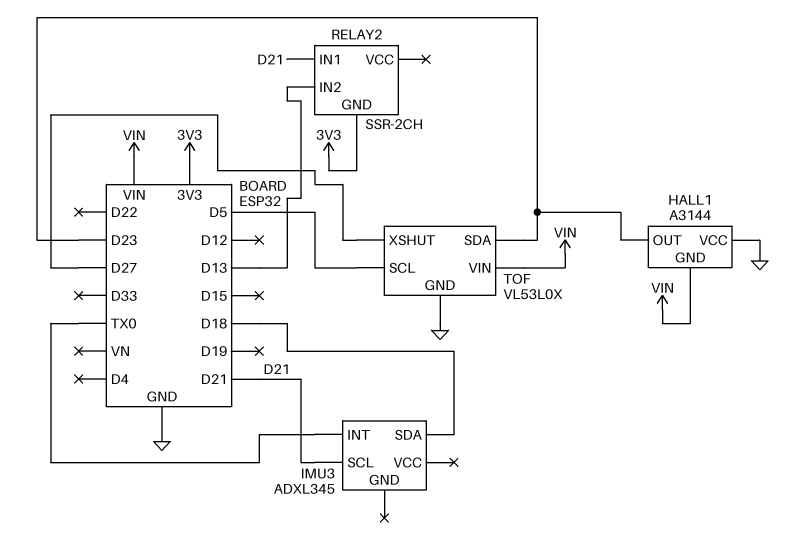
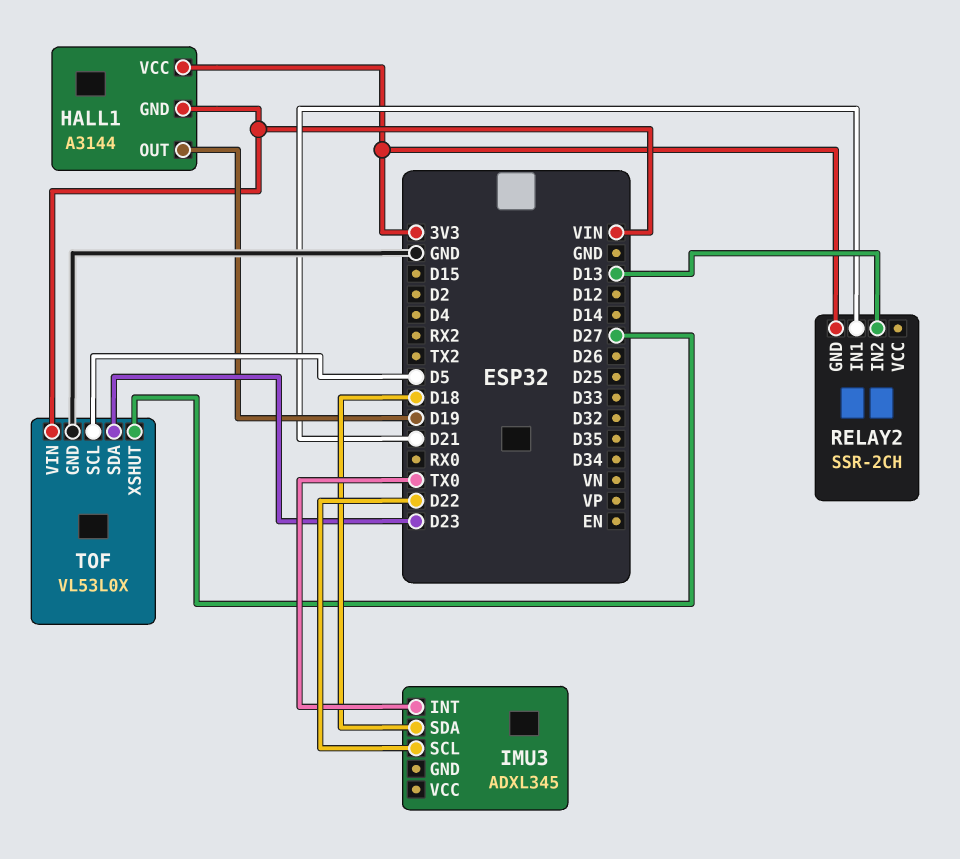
HALL1 pin OUT: D23 -> D19
HALL1 pin VCC: GND -> 3V3
IMU3 pin SCL: D21 -> D22

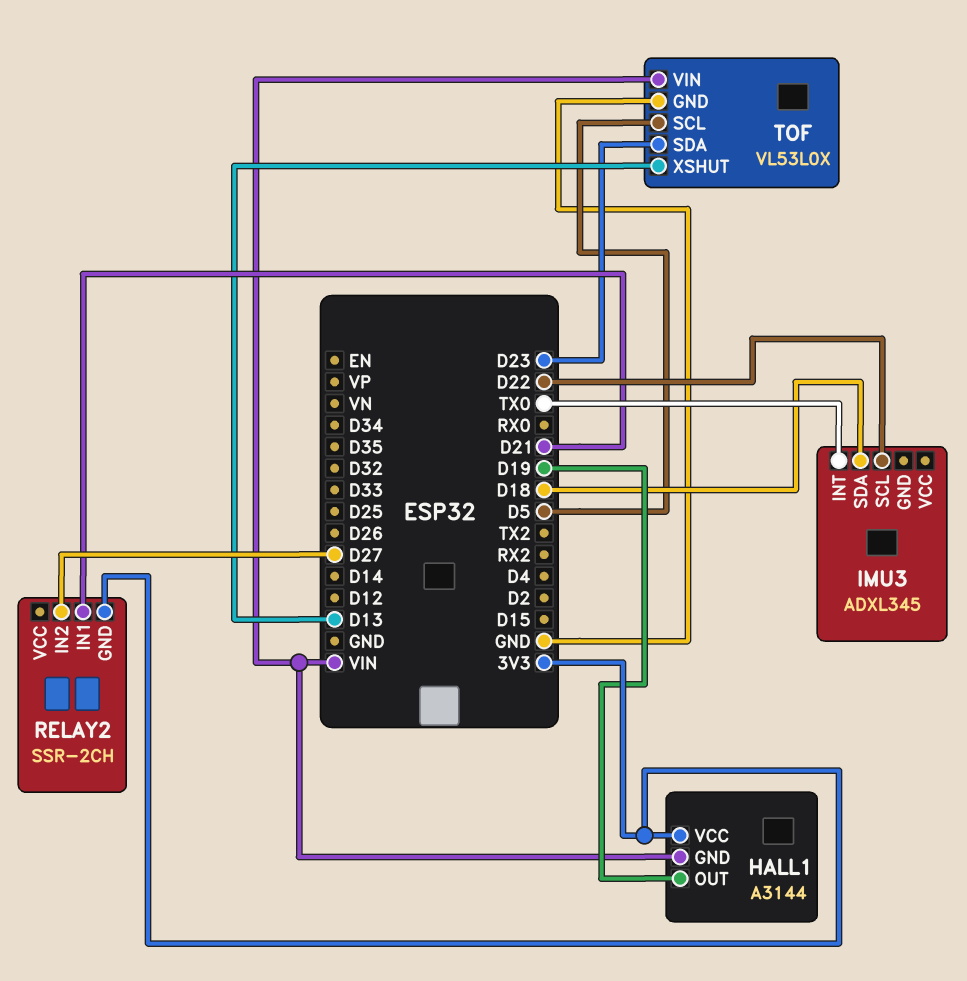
RELAY2 pin IN2: D13 -> D27
TOF pin XSHUT: D27 -> D13

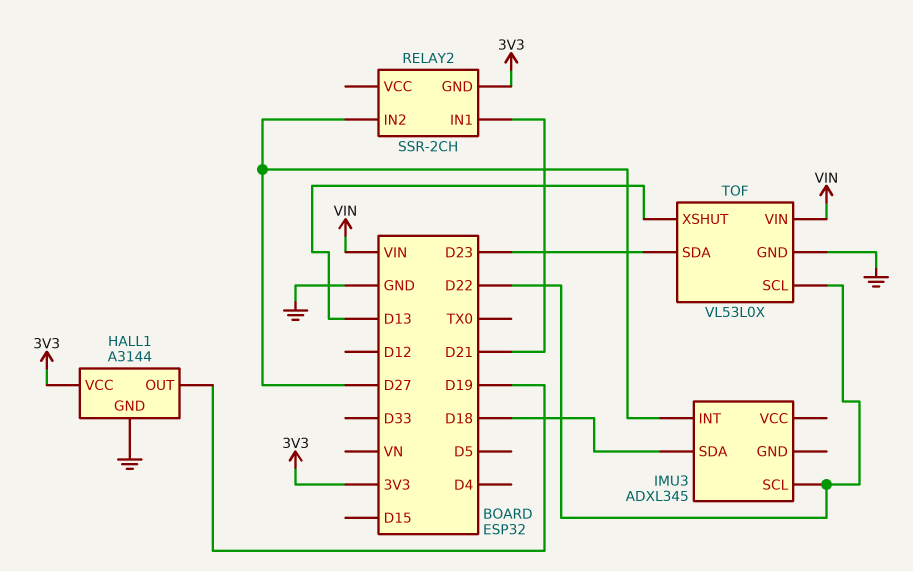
HALL1 pin GND: VIN -> GND
IMU3 pin INT: TX0 -> D27
TOF pin SCL: D5 -> D22

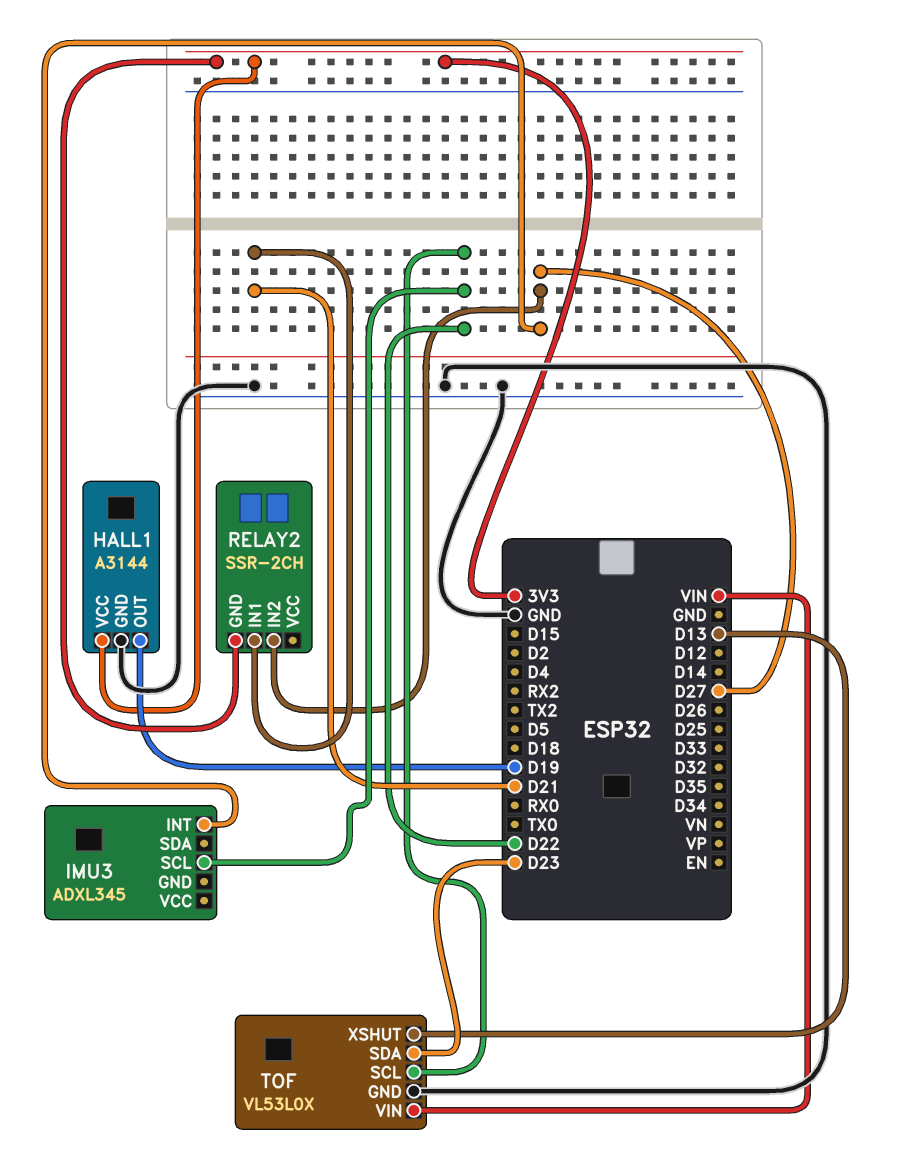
IMU3 pin SDA: D18 -> none

